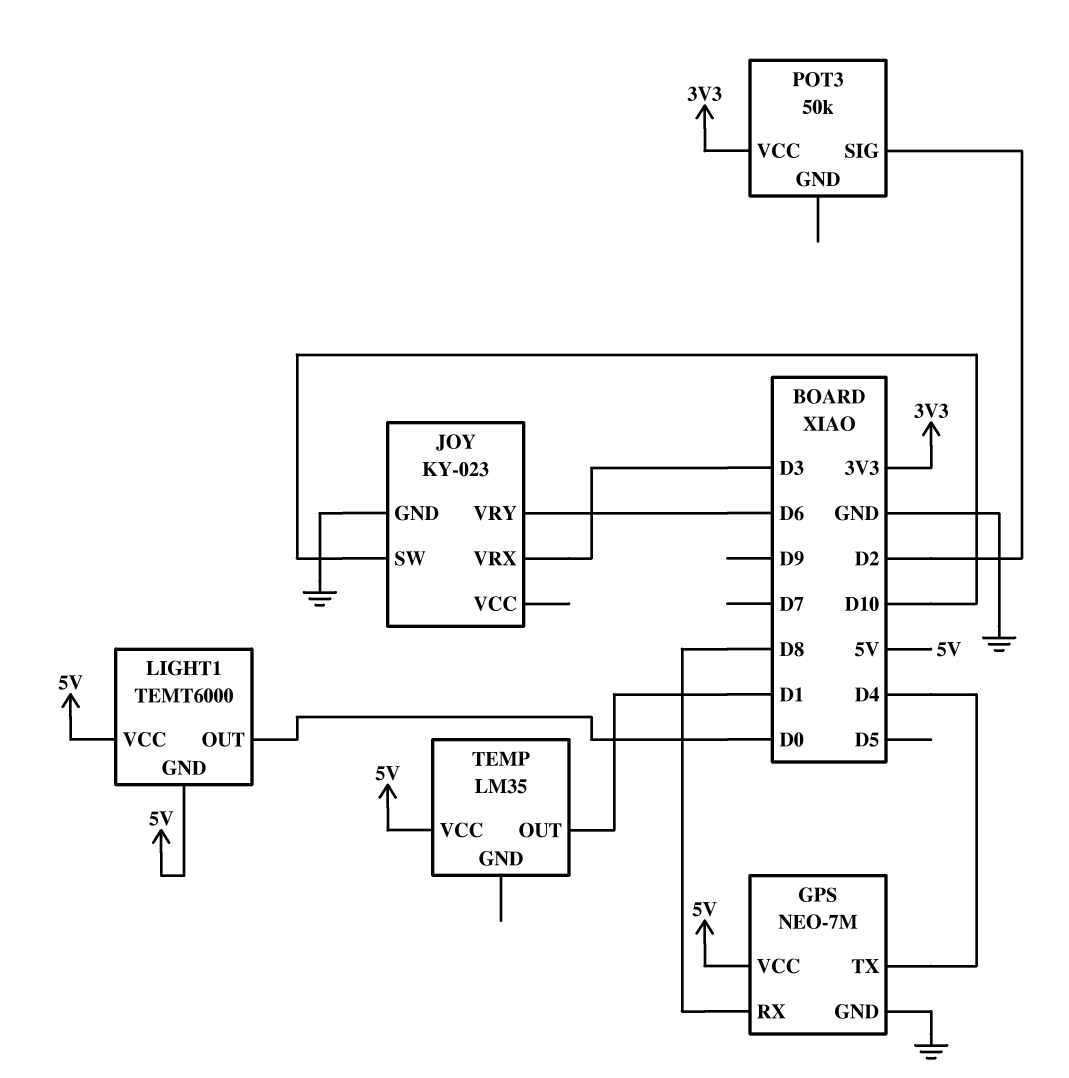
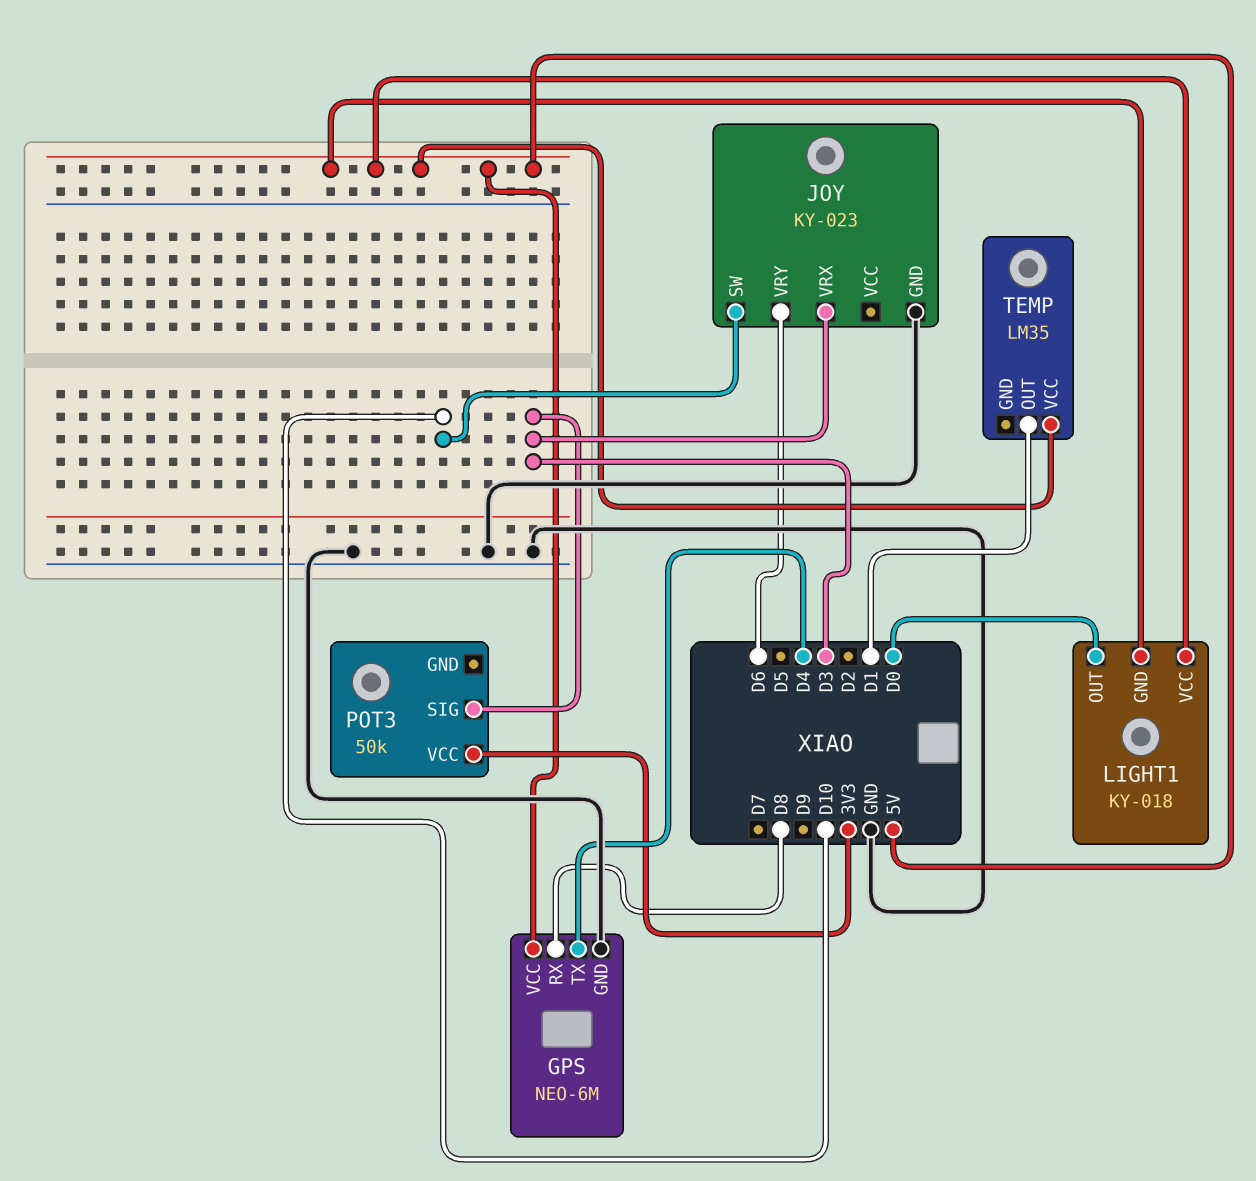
GPS: NEO-7M -> NEO-6M
LIGHT1: TEMT6000 -> KY-018
POT3 pin SIG: D2 -> D3

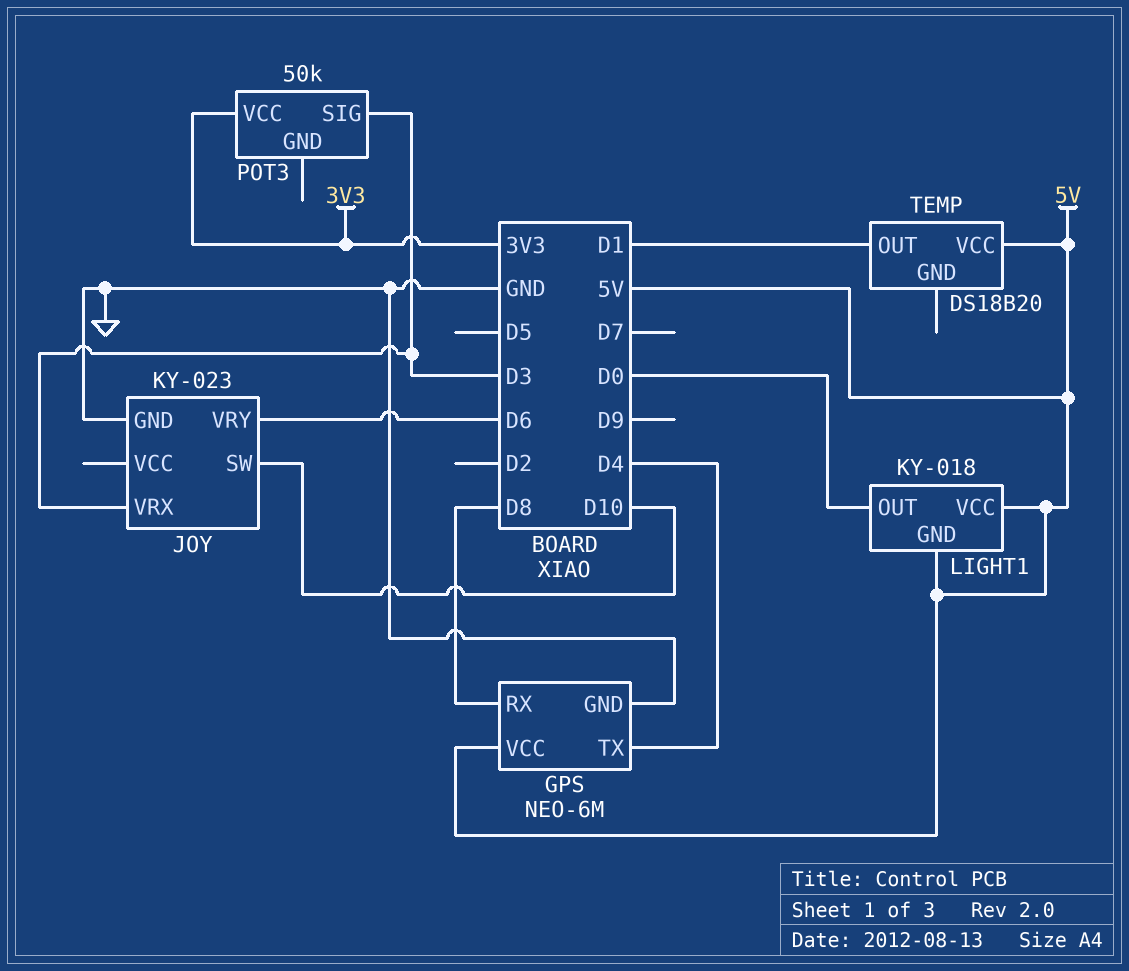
TEMP: LM35 -> DS18B20

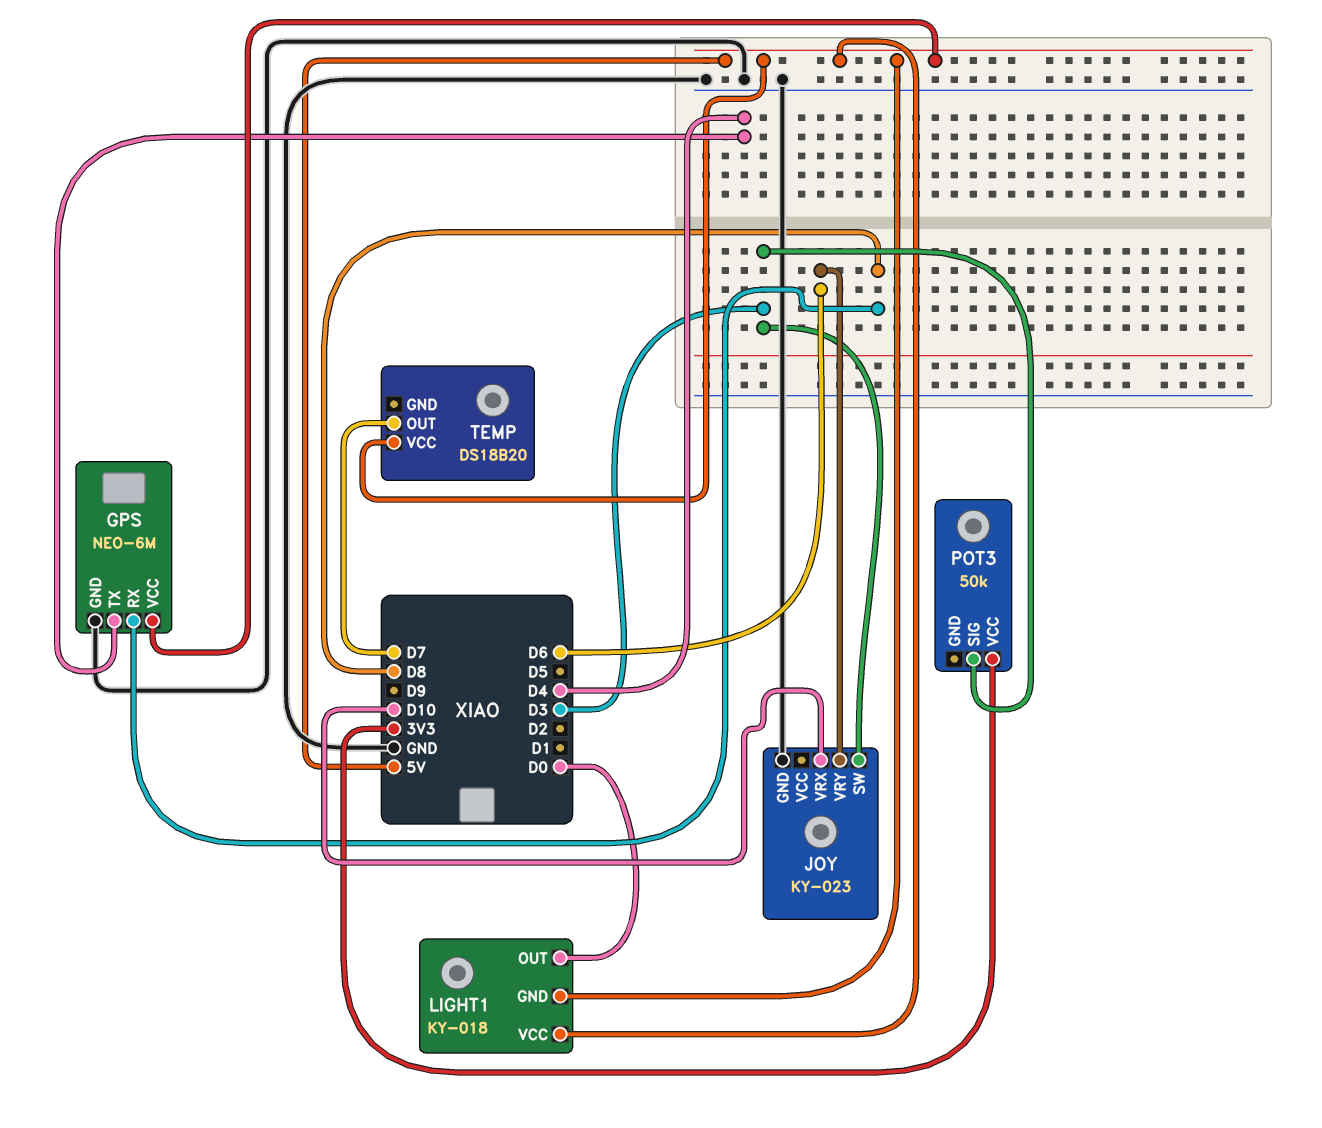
JOY pin SW: D10 -> D3
JOY pin VRX: D3 -> D10
TEMP pin OUT: D1 -> D7

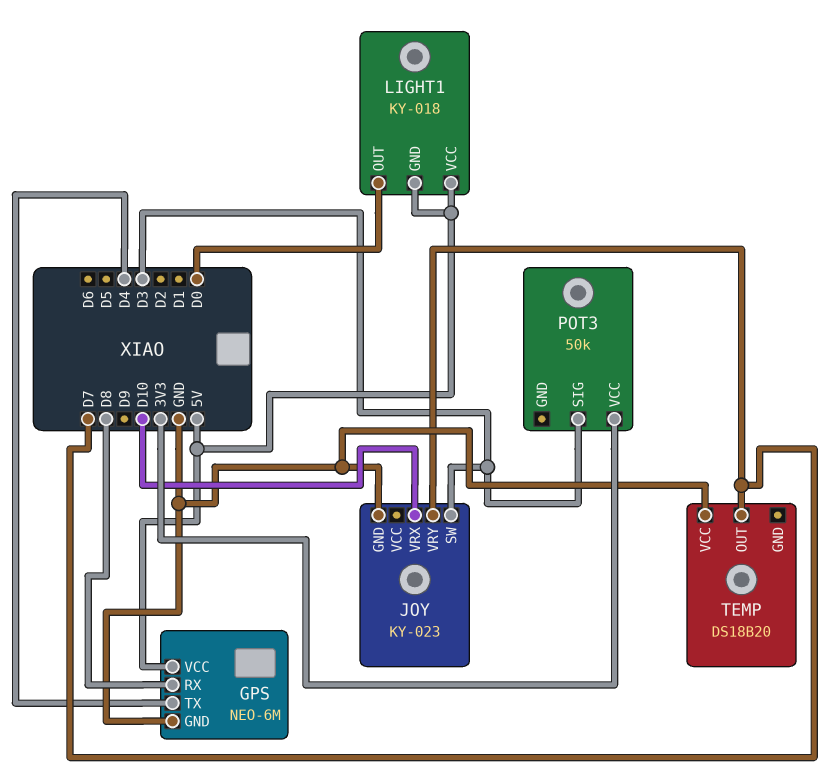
JOY pin VRY: D6 -> D7
TEMP pin VCC: 5V -> GND

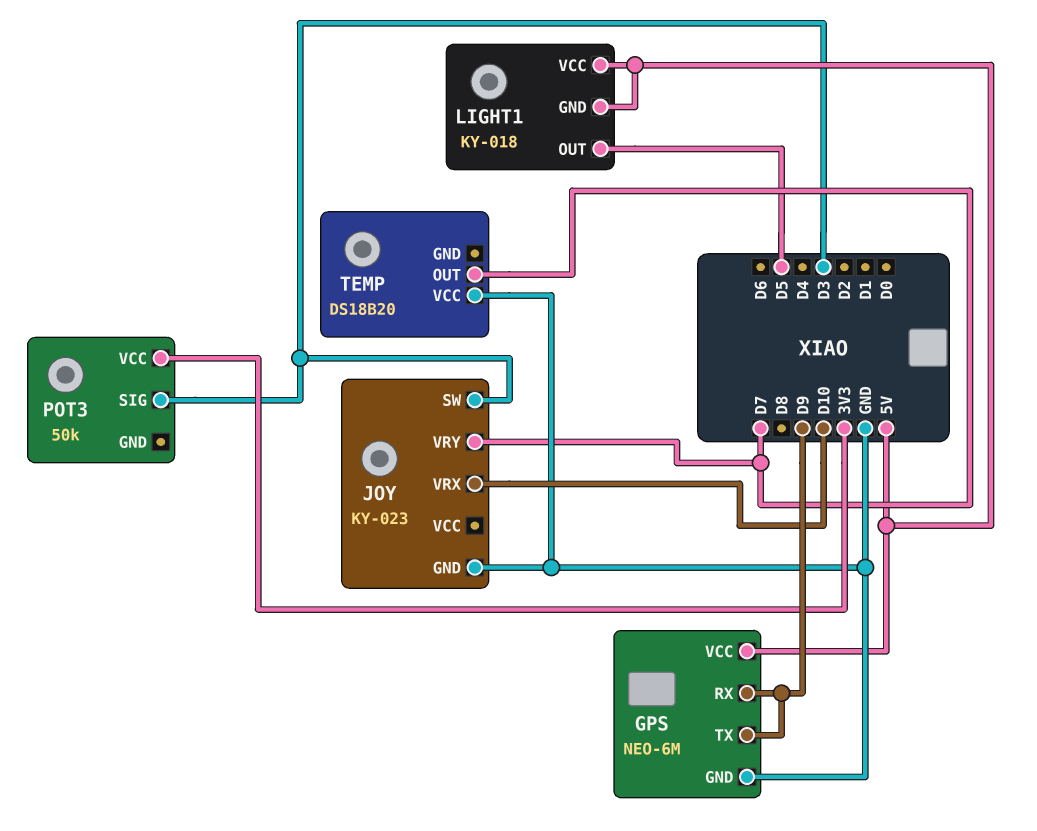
GPS pin RX: D8 -> D9
GPS pin TX: D4 -> D9
LIGHT1 pin OUT: D0 -> D5

